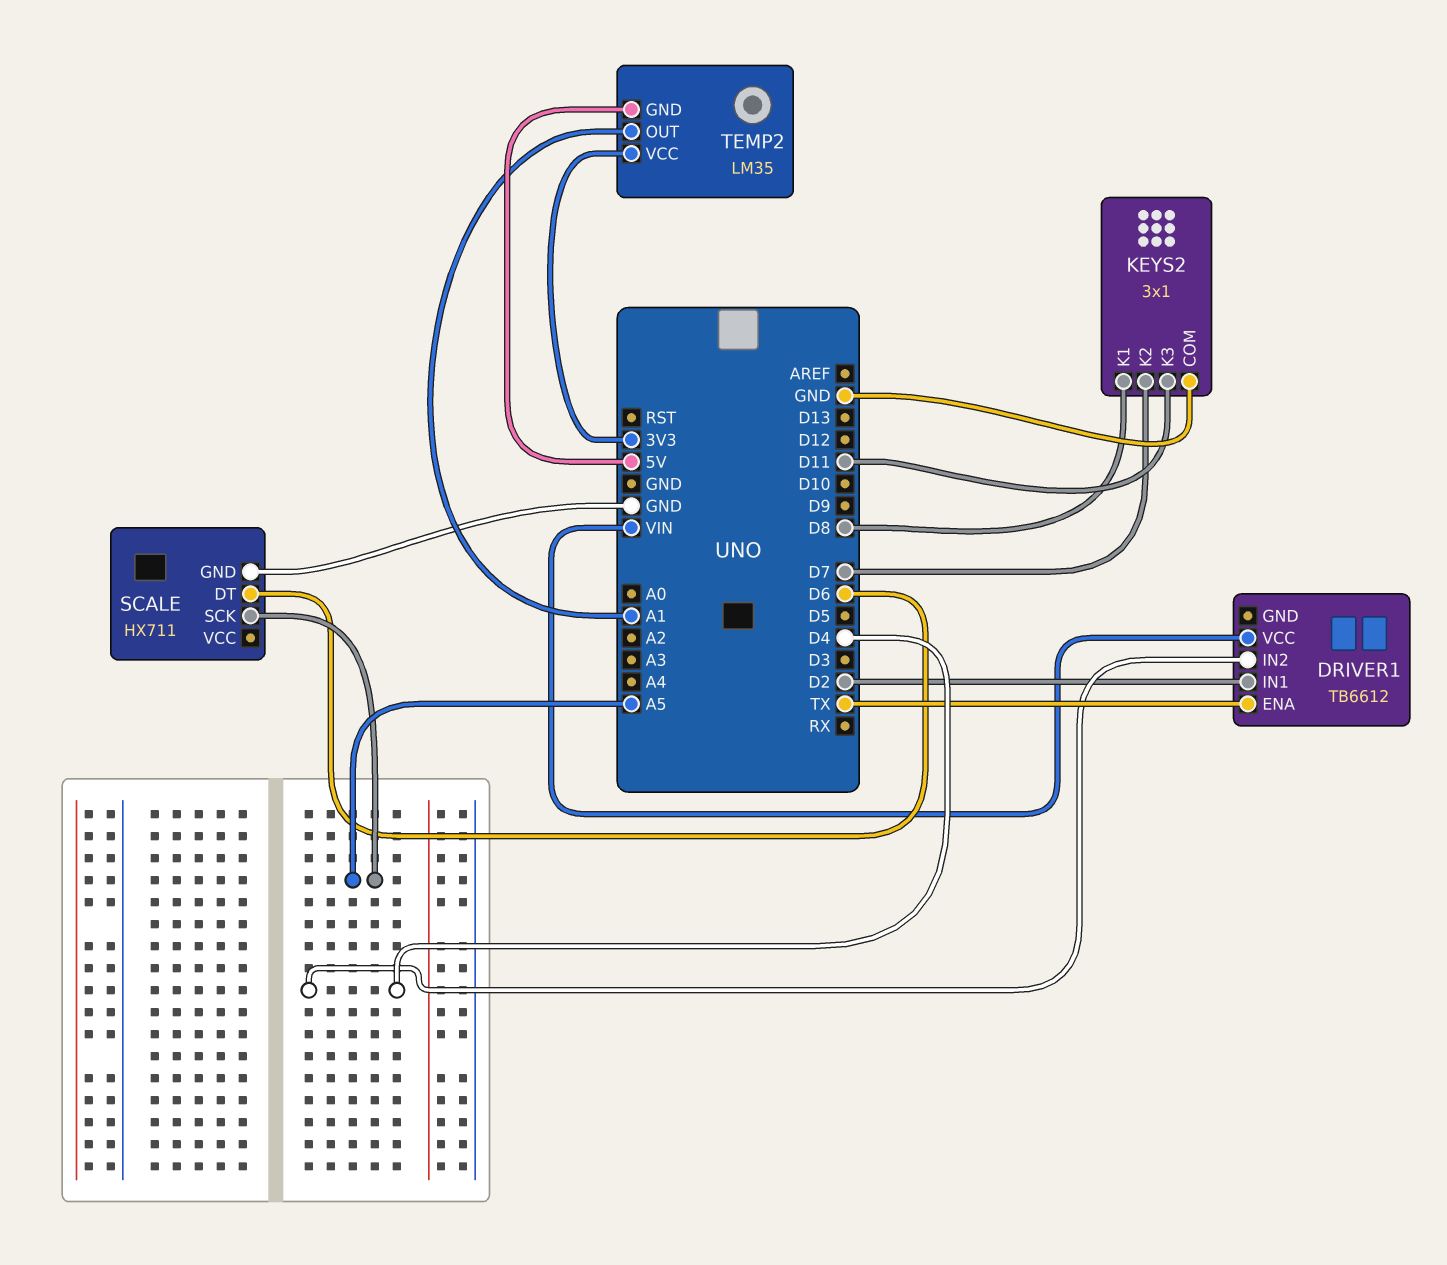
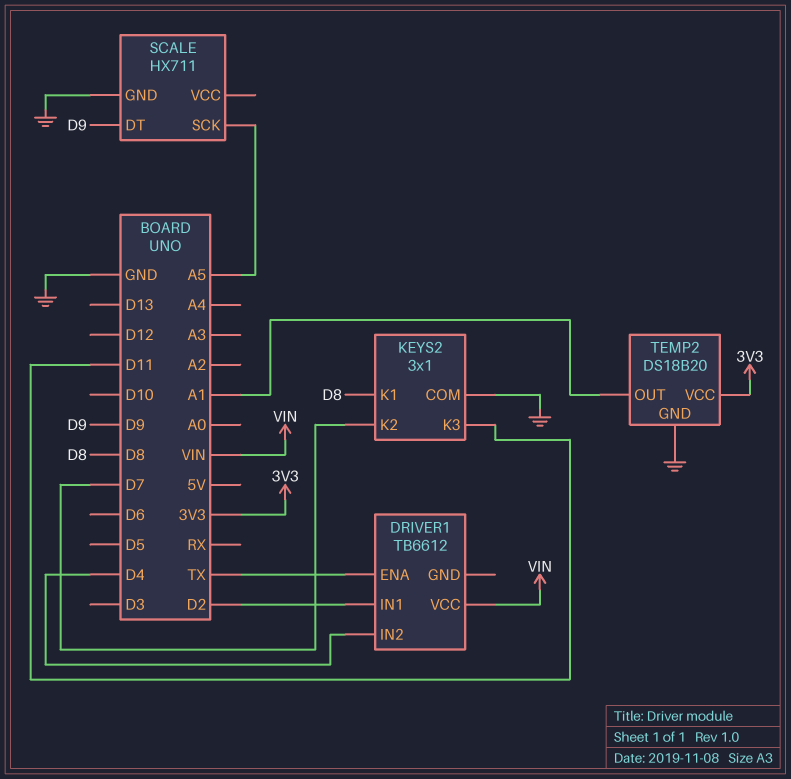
SCALE pin DT: D6 -> D9
TEMP2: LM35 -> DS18B20
TEMP2 pin GND: 5V -> GND

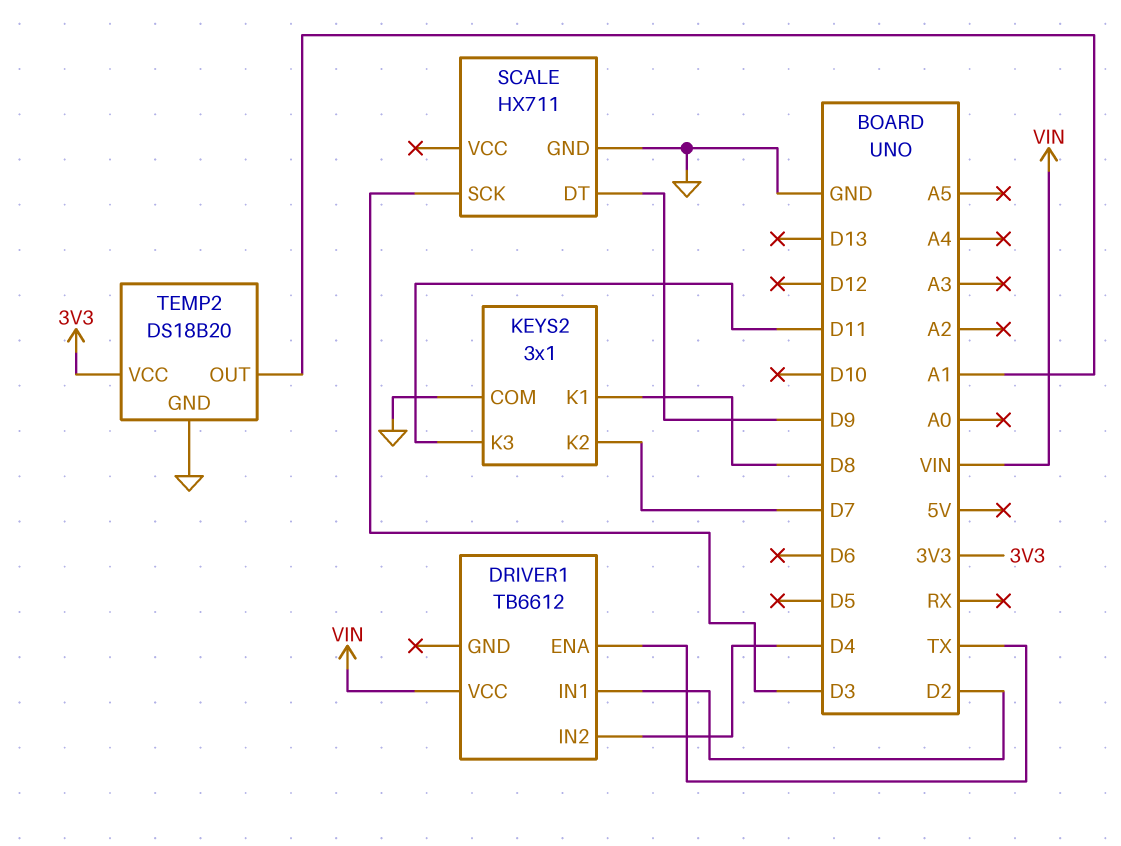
SCALE pin SCK: A5 -> D3

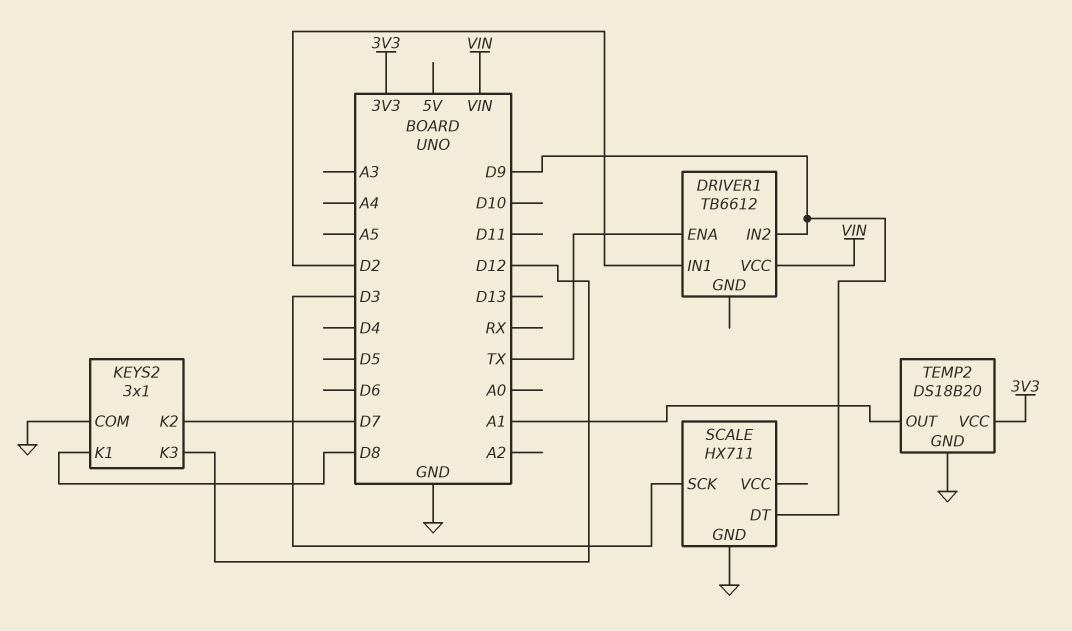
DRIVER1 pin IN2: D4 -> D9
KEYS2 pin K3: D11 -> D12

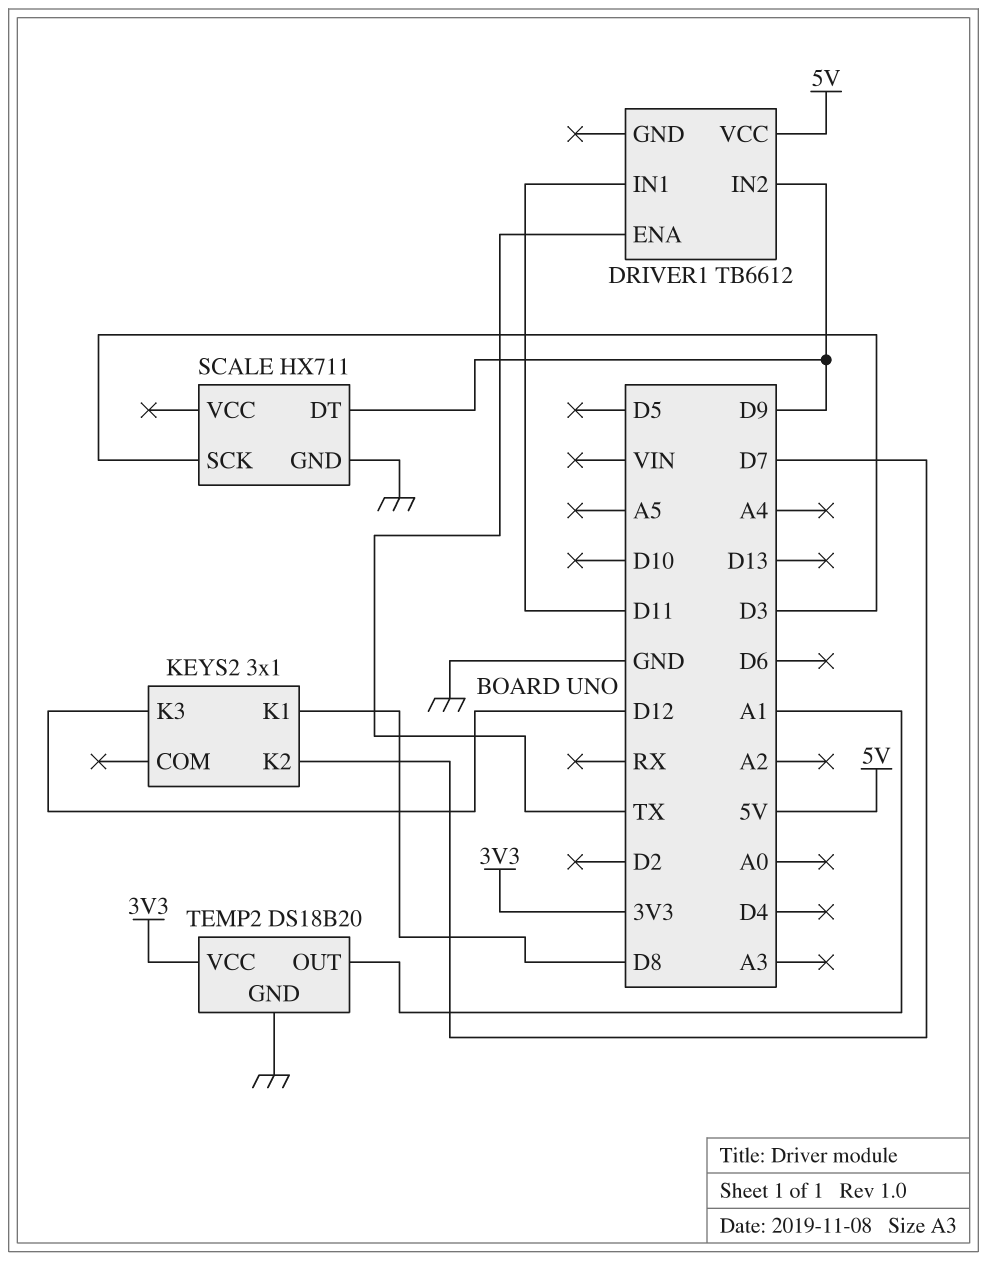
DRIVER1 pin IN1: D2 -> D11
DRIVER1 pin VCC: VIN -> 5V
KEYS2 pin COM: GND -> none

